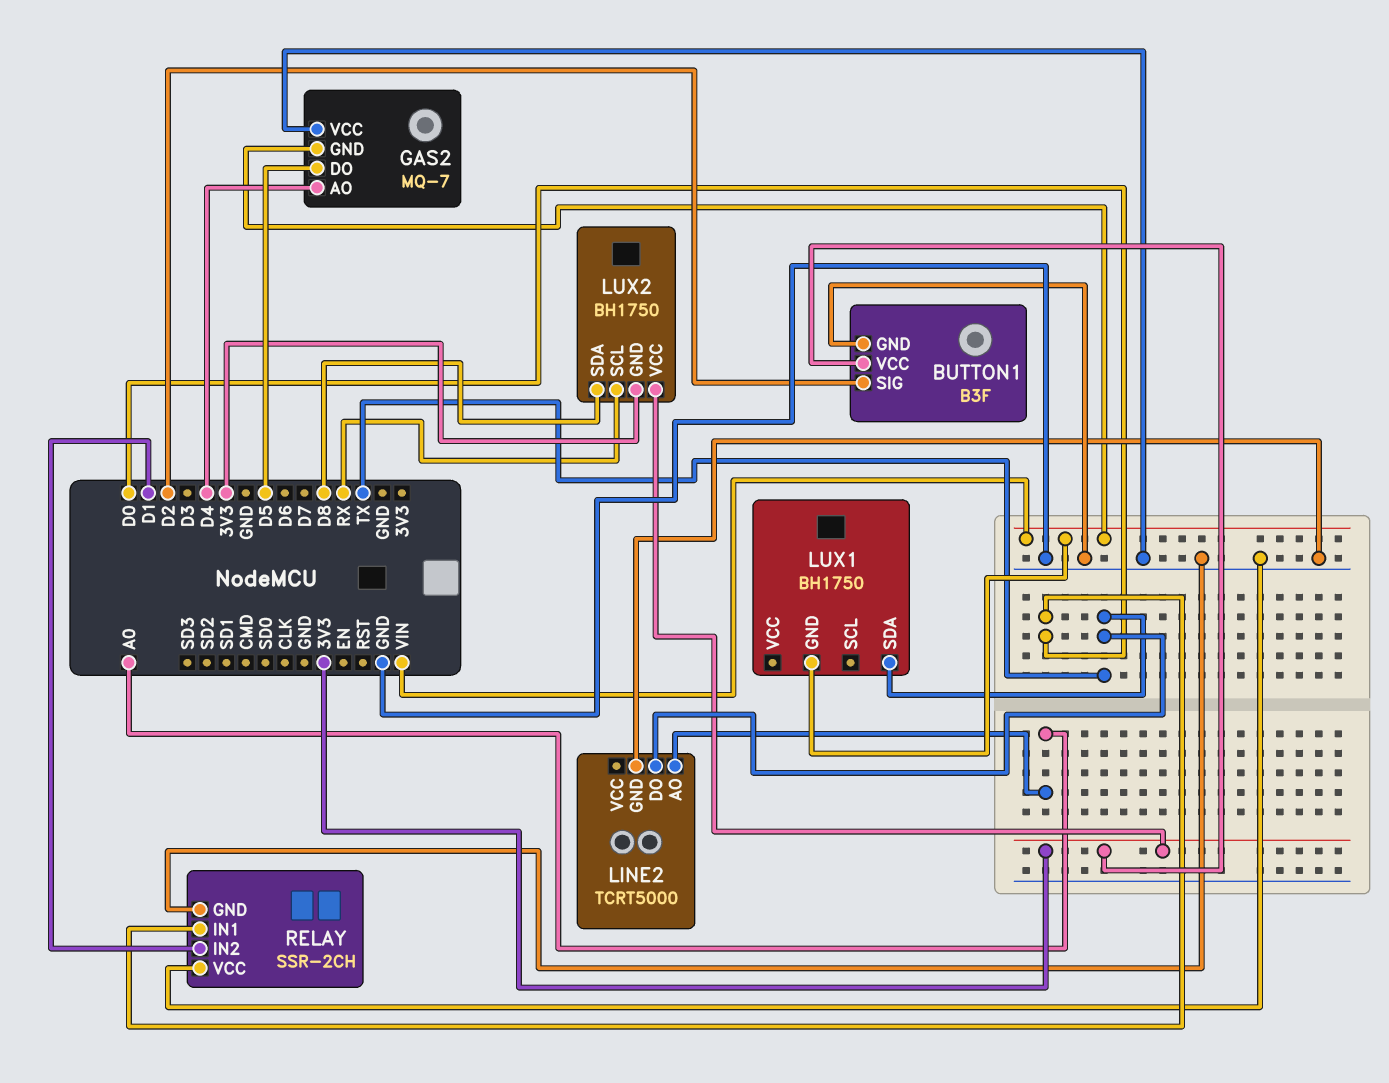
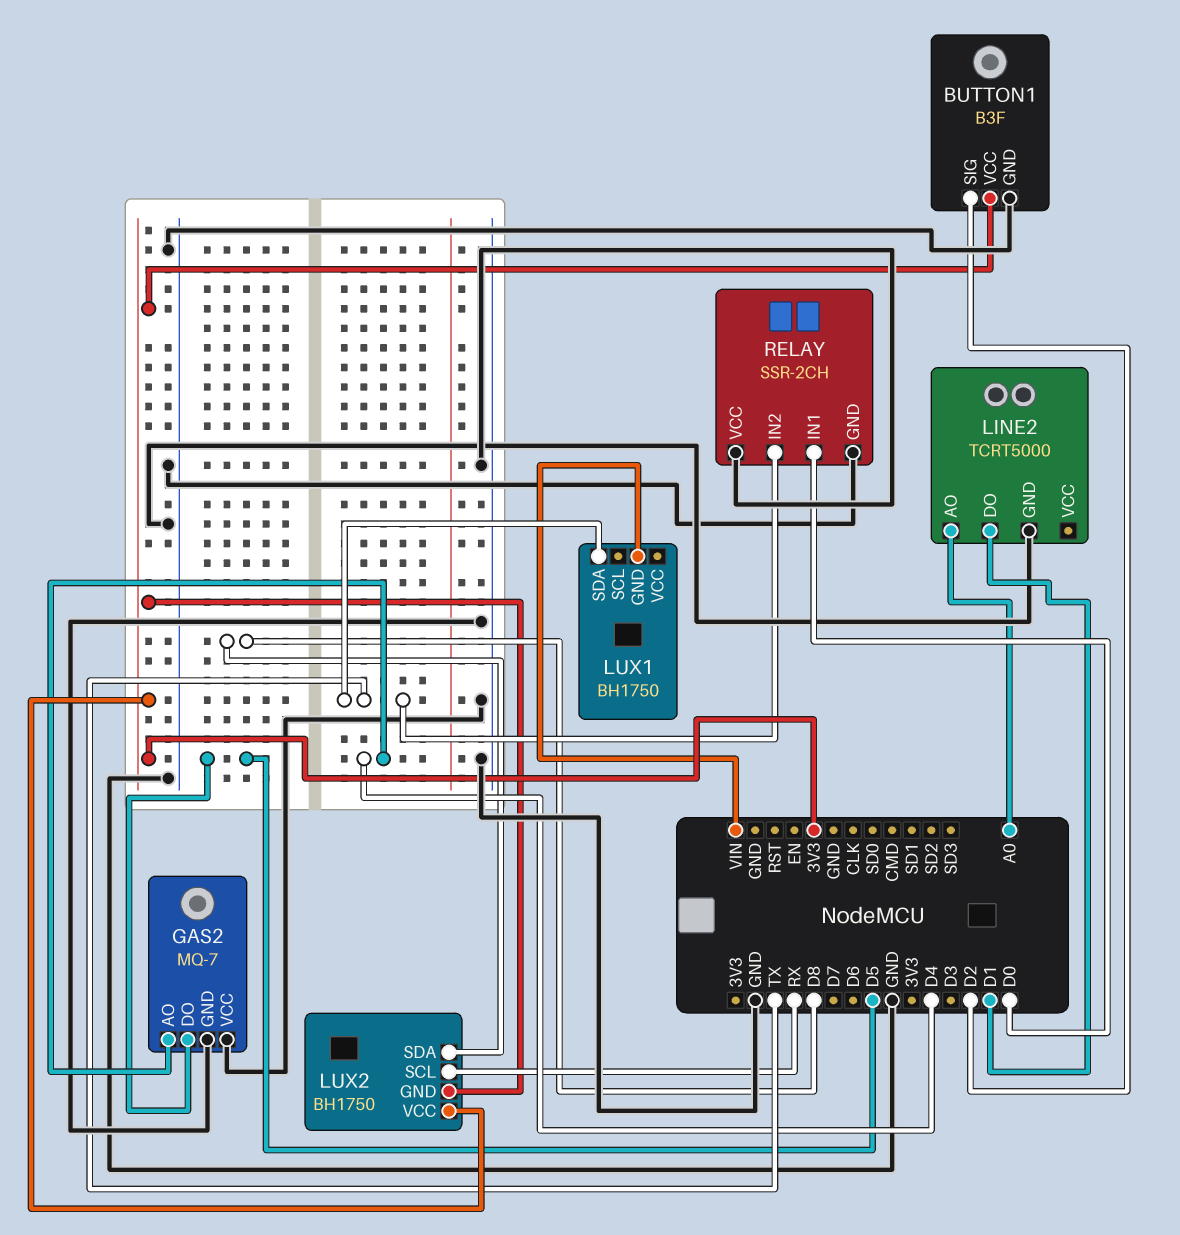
GAS2 pin GND: VIN -> GND
LINE2 pin DO: TX -> D1
RELAY pin IN2: D1 -> TX

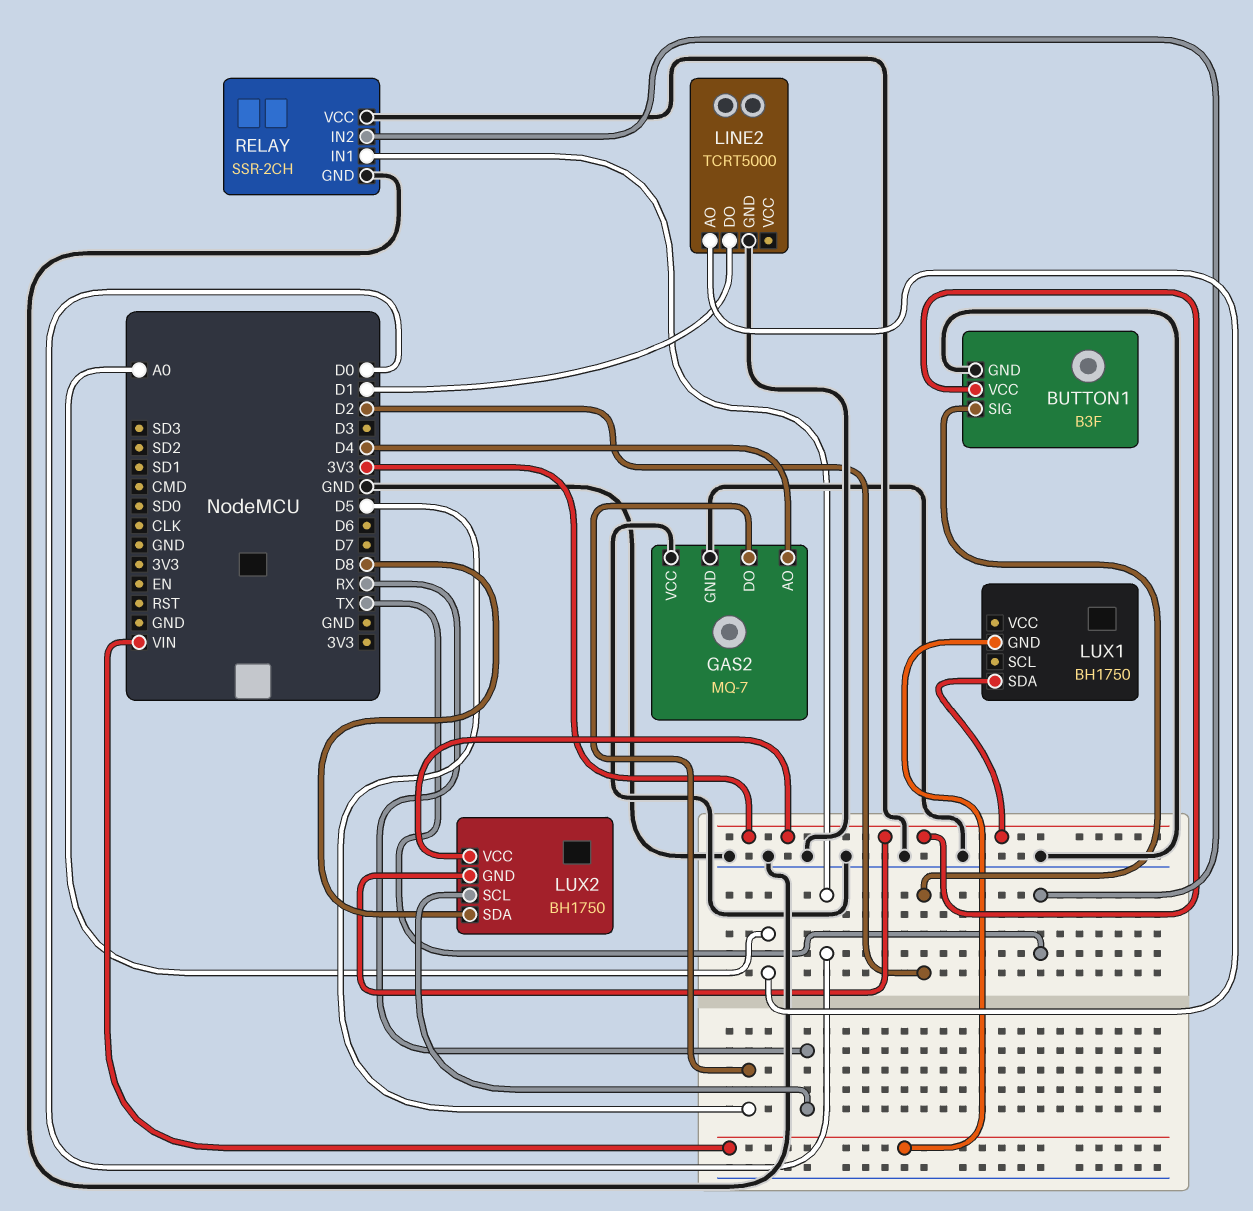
LUX1 pin SDA: TX -> 3V3

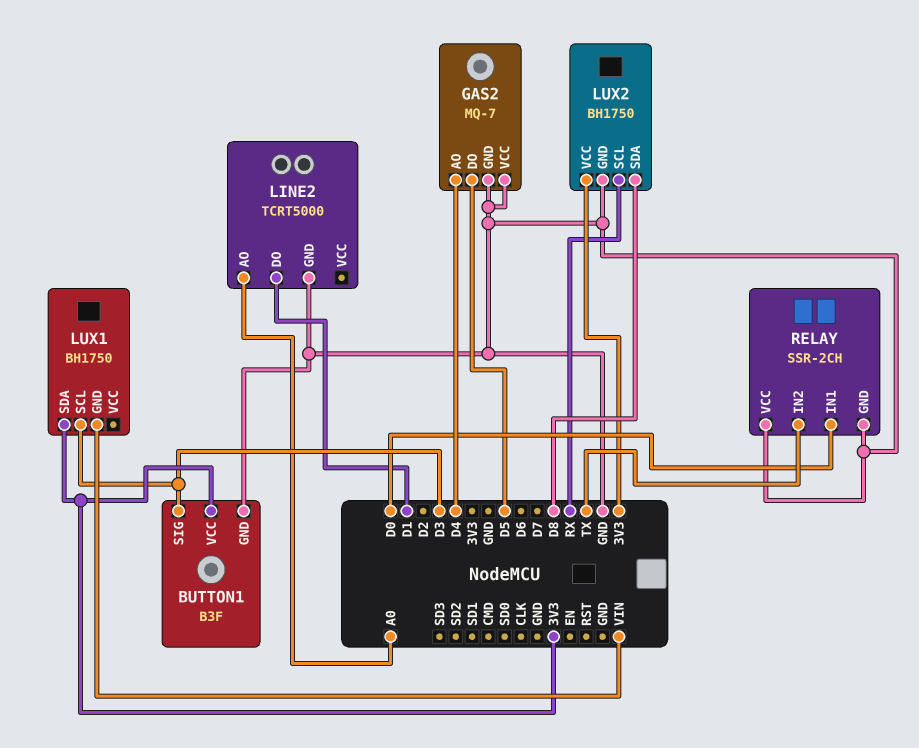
BUTTON1 pin SIG: D2 -> D3
LUX1 pin SCL: none -> D3
LUX2 pin GND: 3V3 -> GND

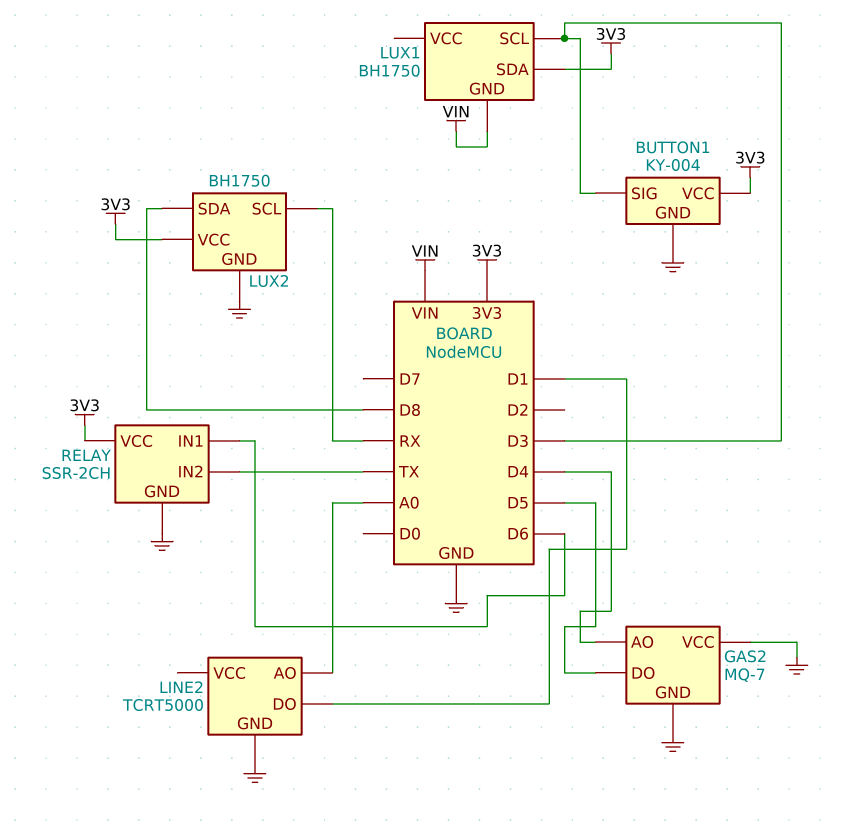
BUTTON1: B3F -> KY-004
RELAY pin IN1: D0 -> D6
RELAY pin VCC: GND -> 3V3

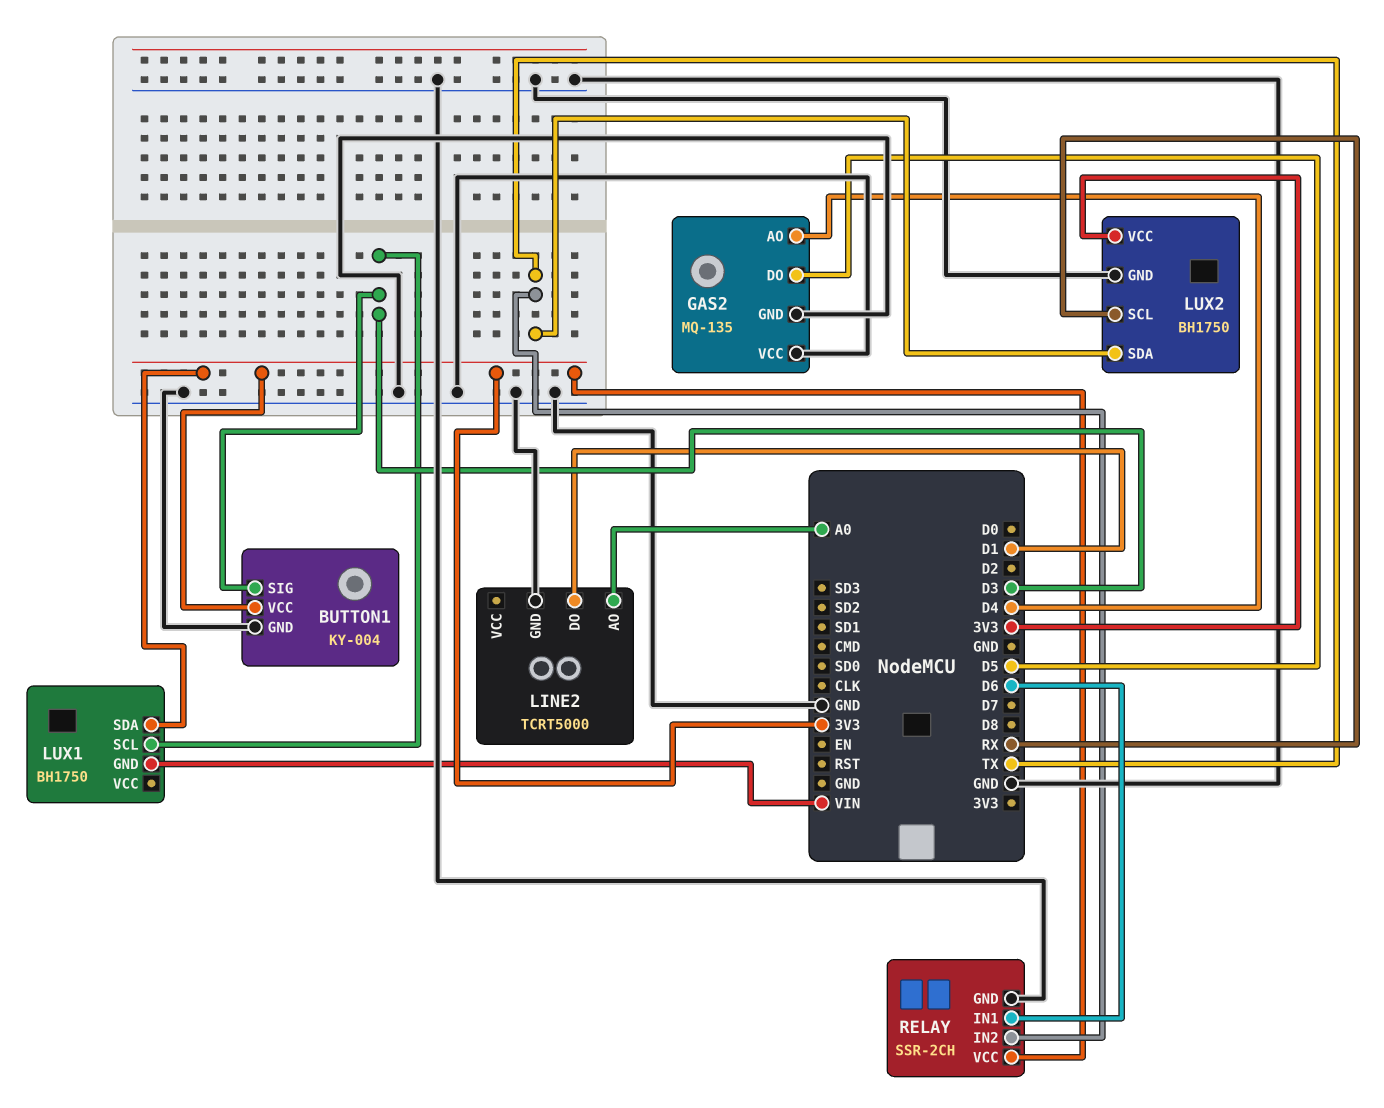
GAS2: MQ-7 -> MQ-135
LUX2 pin SDA: D8 -> TX

